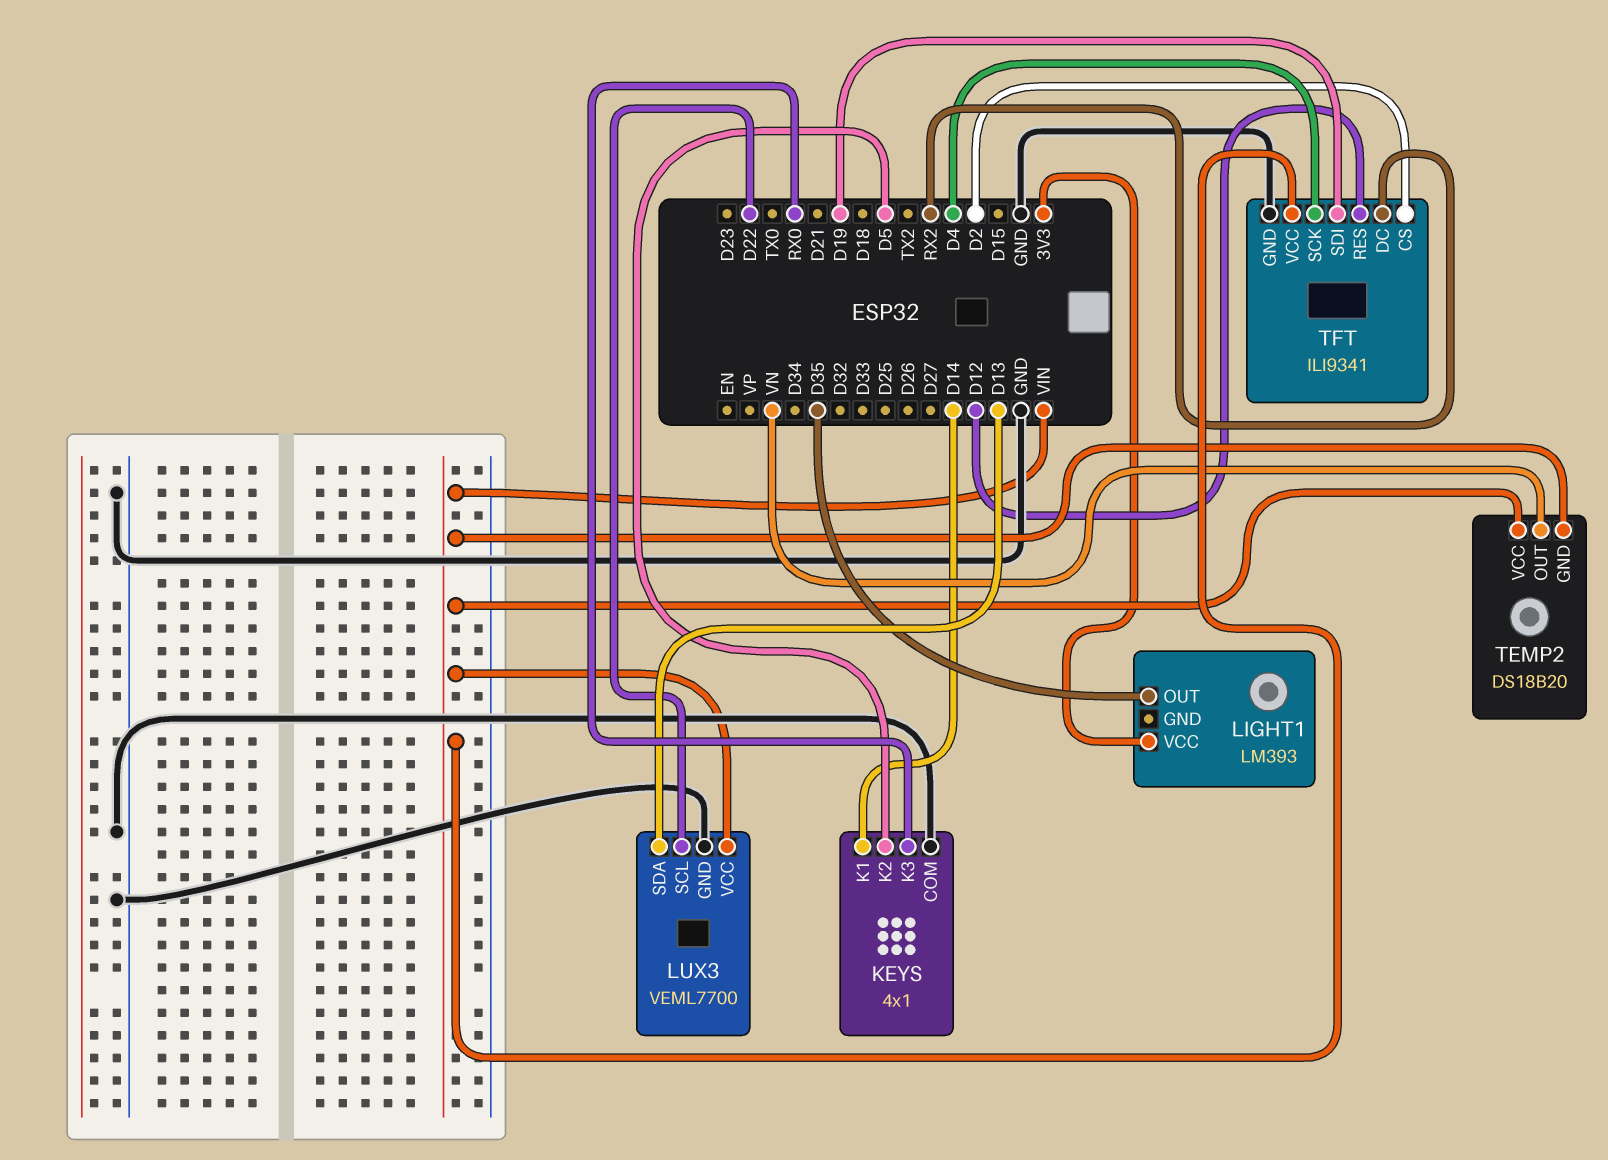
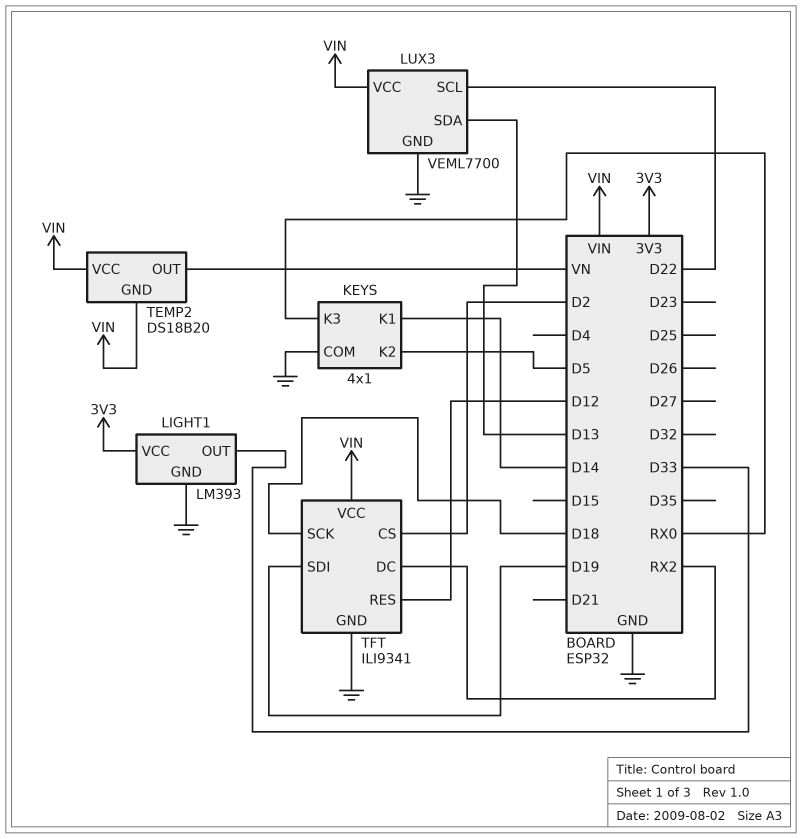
LIGHT1 pin GND: none -> GND
LIGHT1 pin OUT: D35 -> D33
TFT pin SCK: D4 -> D18

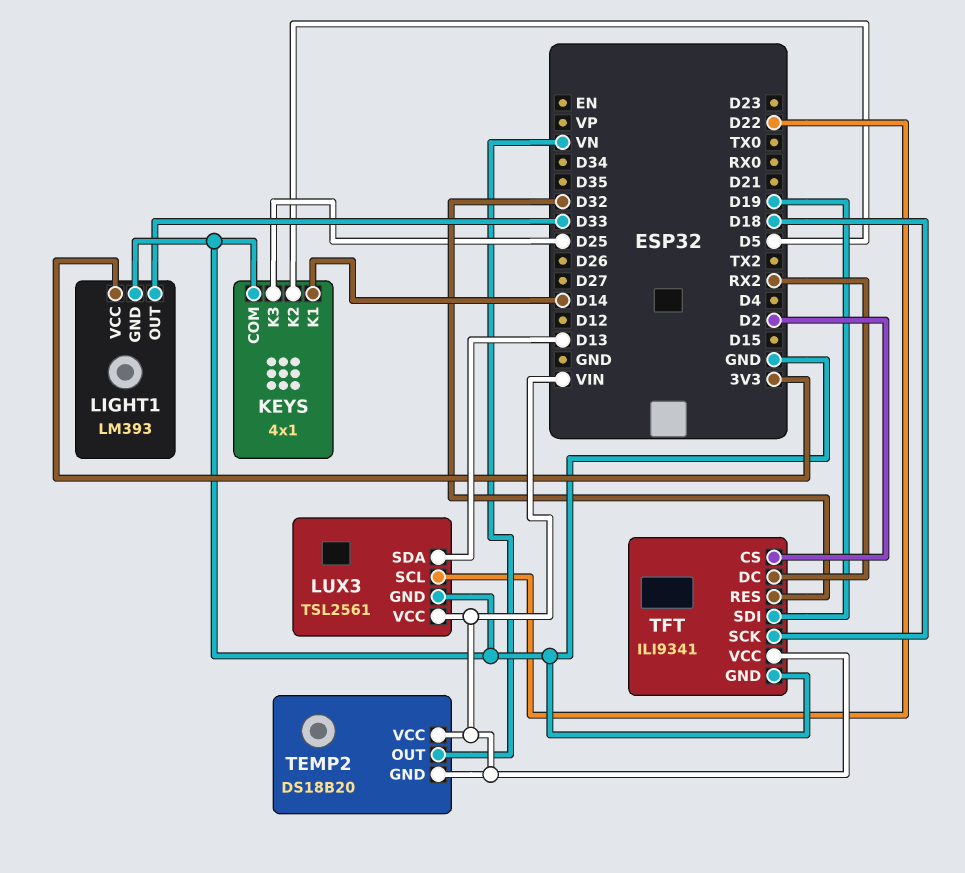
KEYS pin K3: RX0 -> D25
LUX3: VEML7700 -> TSL2561
TFT pin RES: D12 -> D32

